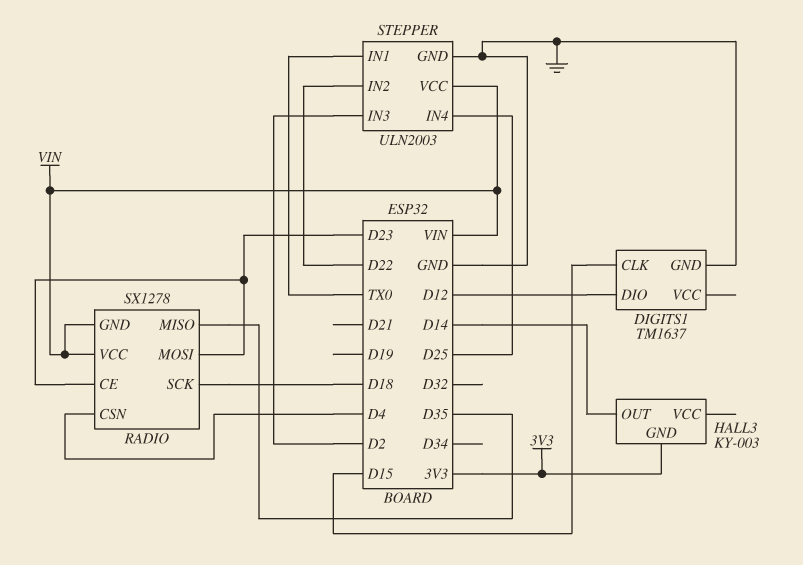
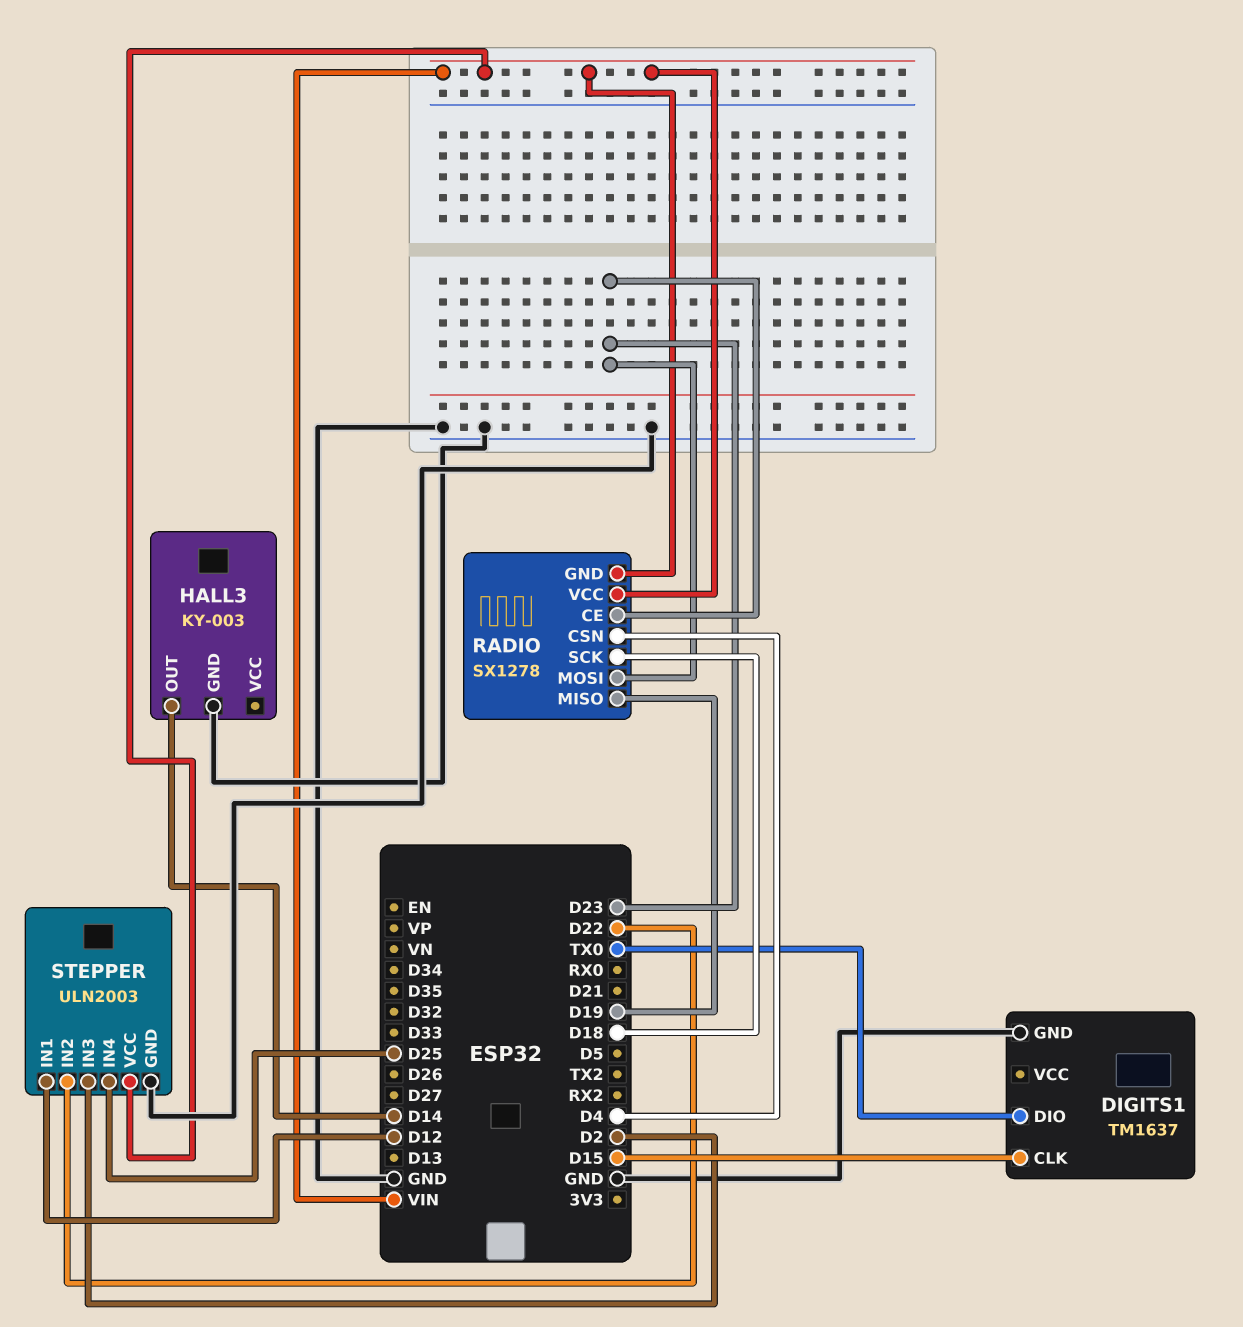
DIGITS1 pin DIO: D12 -> TX0
HALL3 pin GND: 3V3 -> GND
RADIO pin MISO: D35 -> D19
STEPPER pin IN1: TX0 -> D12

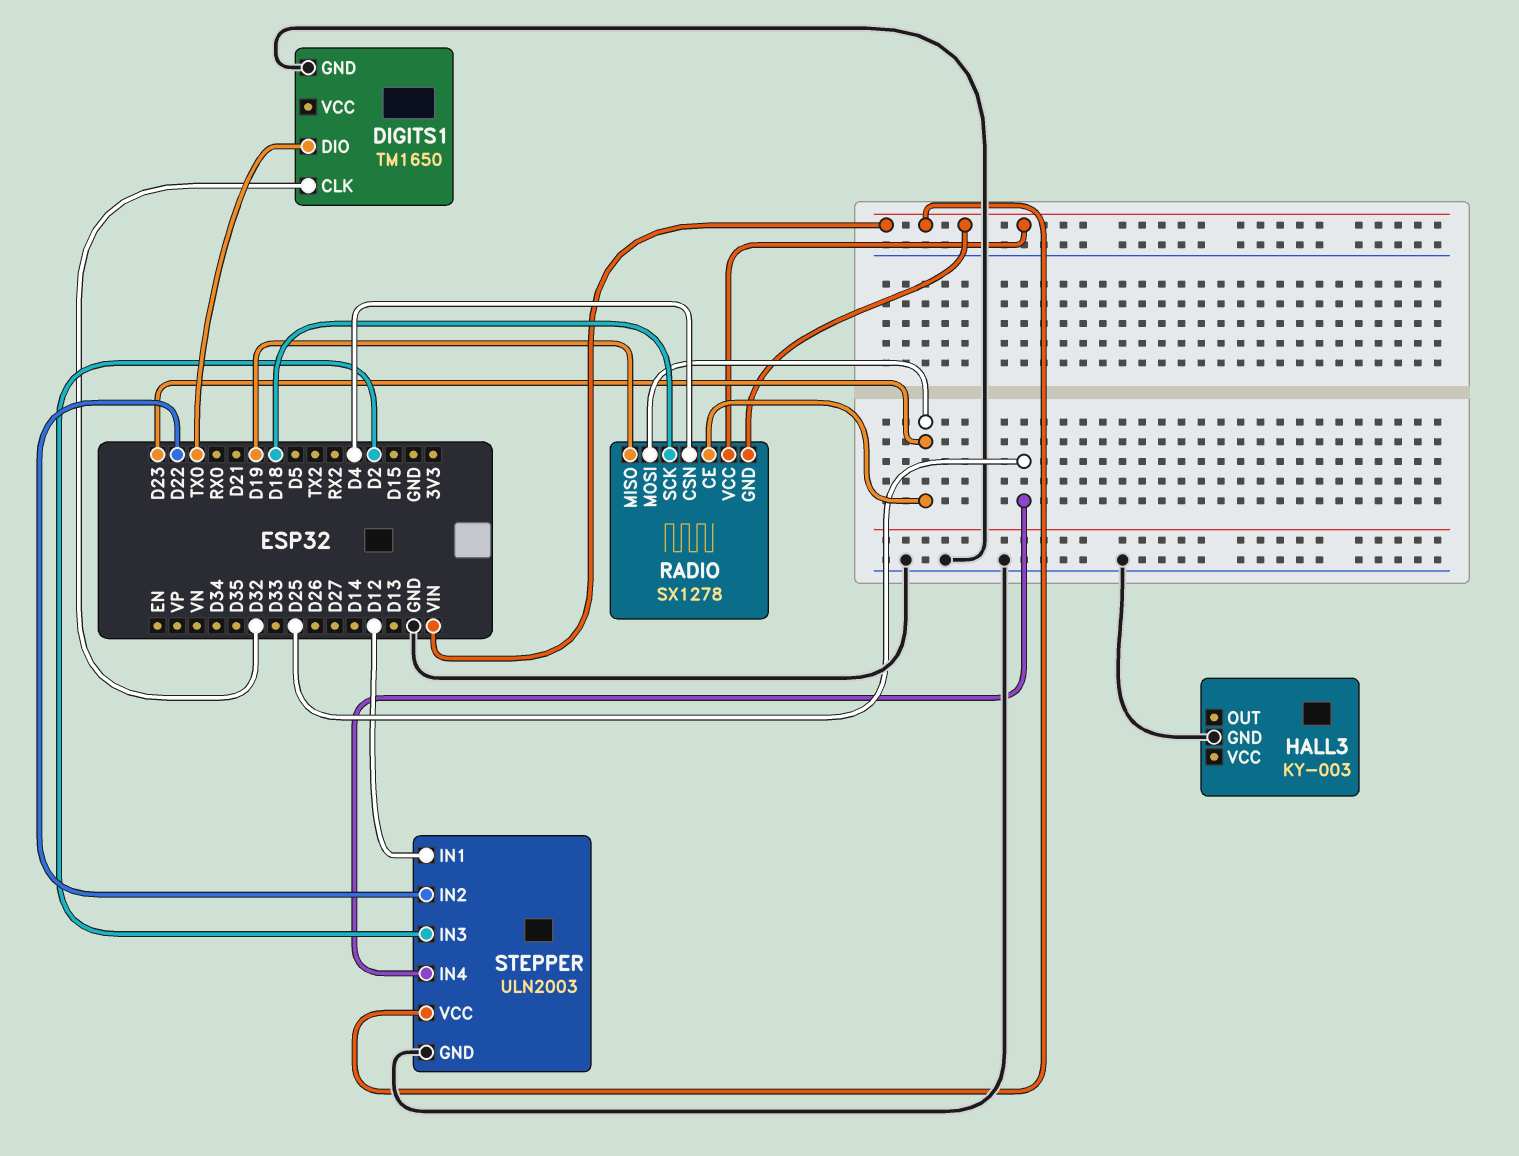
DIGITS1: TM1637 -> TM1650
DIGITS1 pin CLK: D15 -> D32
HALL3 pin OUT: D14 -> none

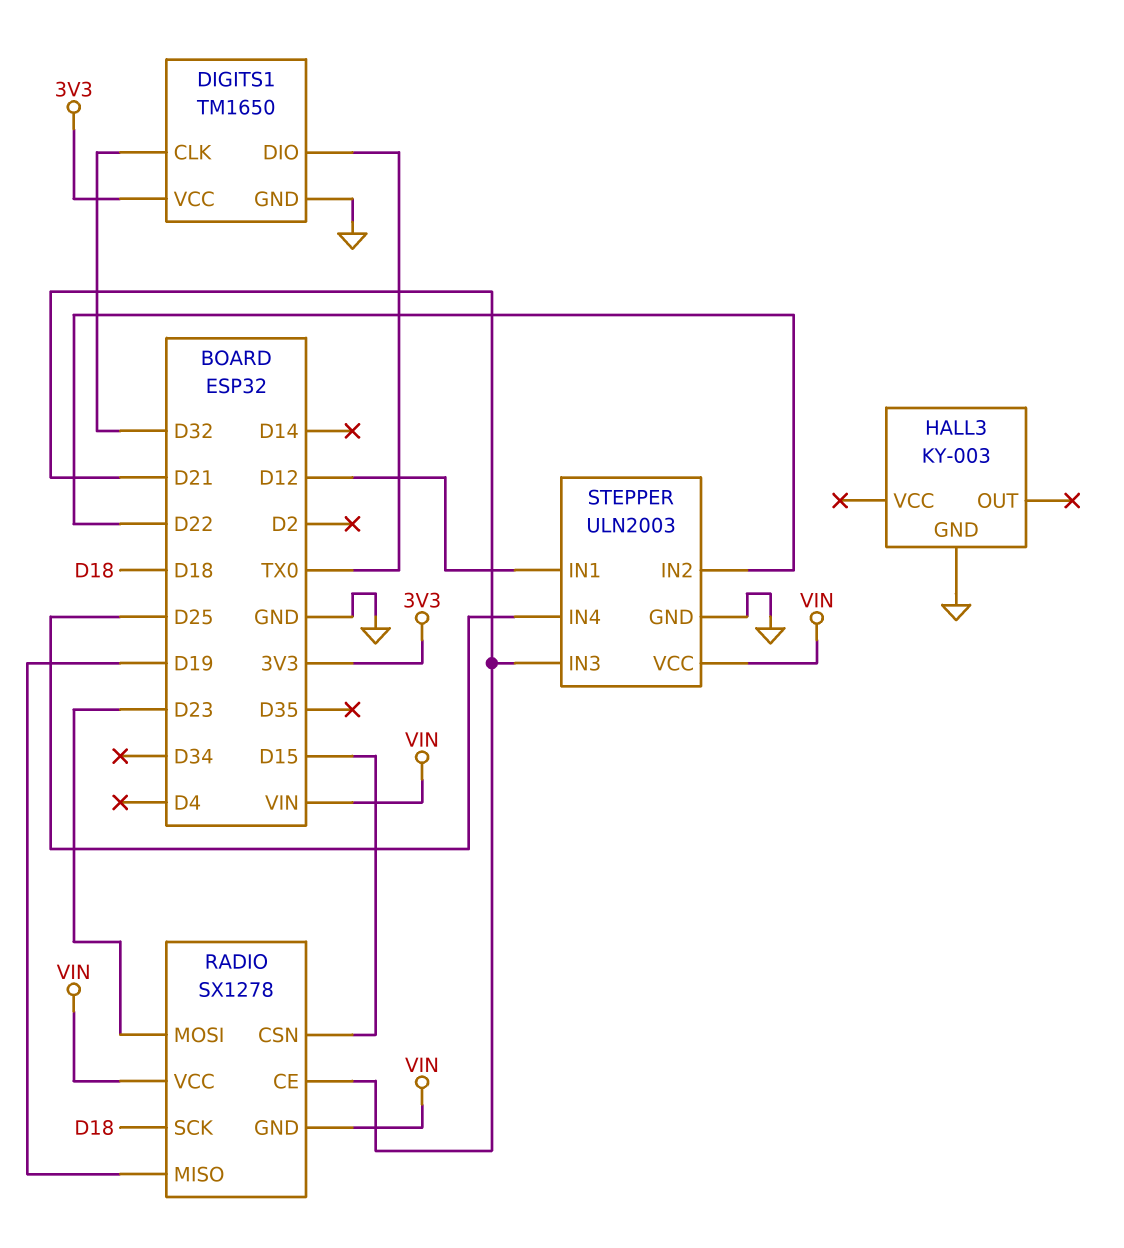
DIGITS1 pin VCC: none -> 3V3
RADIO pin CE: D23 -> D21
RADIO pin CSN: D4 -> D15
STEPPER pin IN3: D2 -> D21

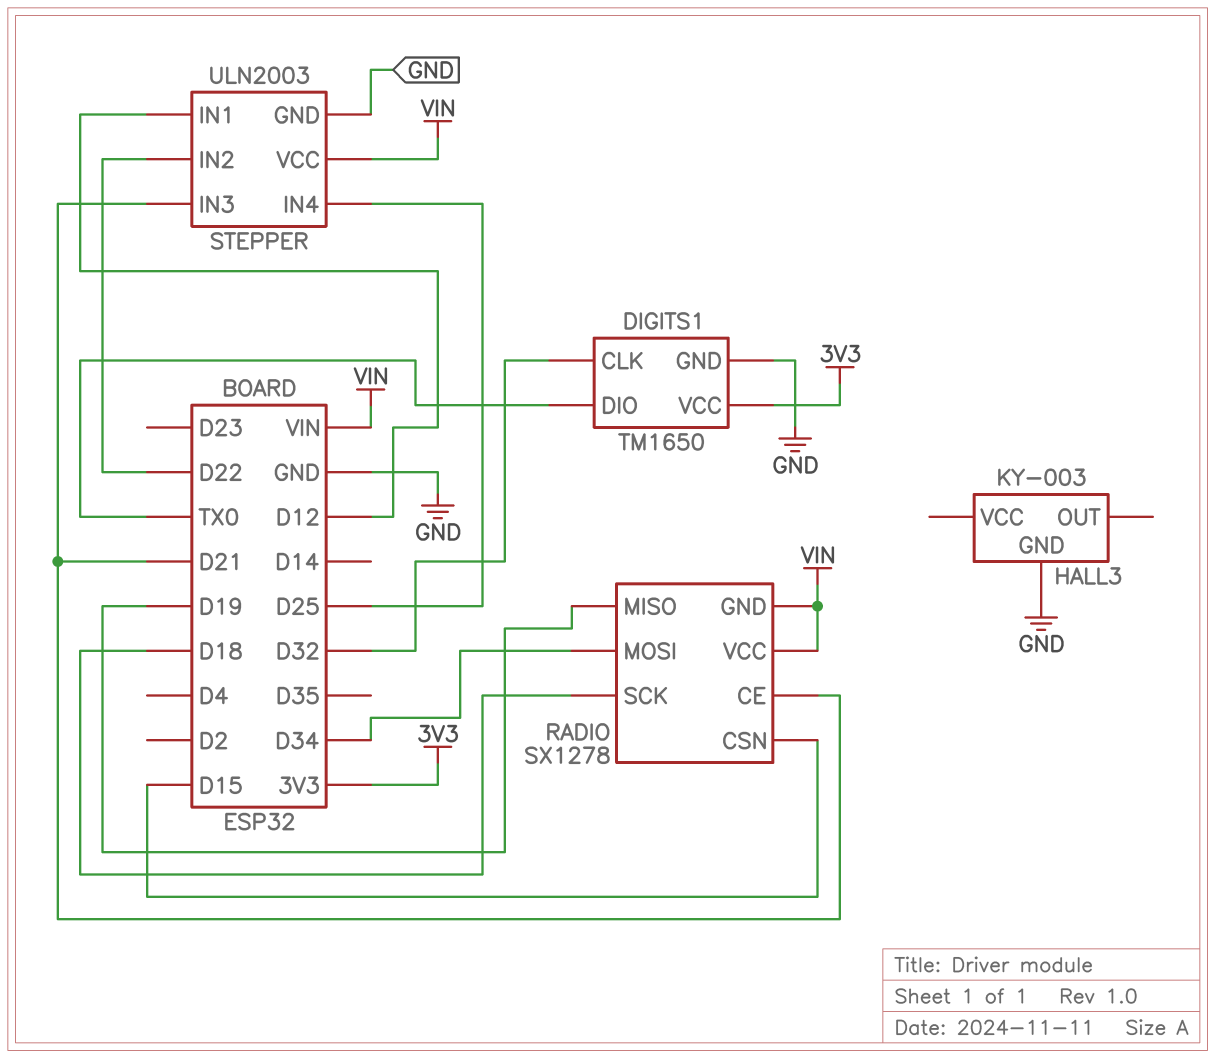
RADIO pin MOSI: D23 -> D34

